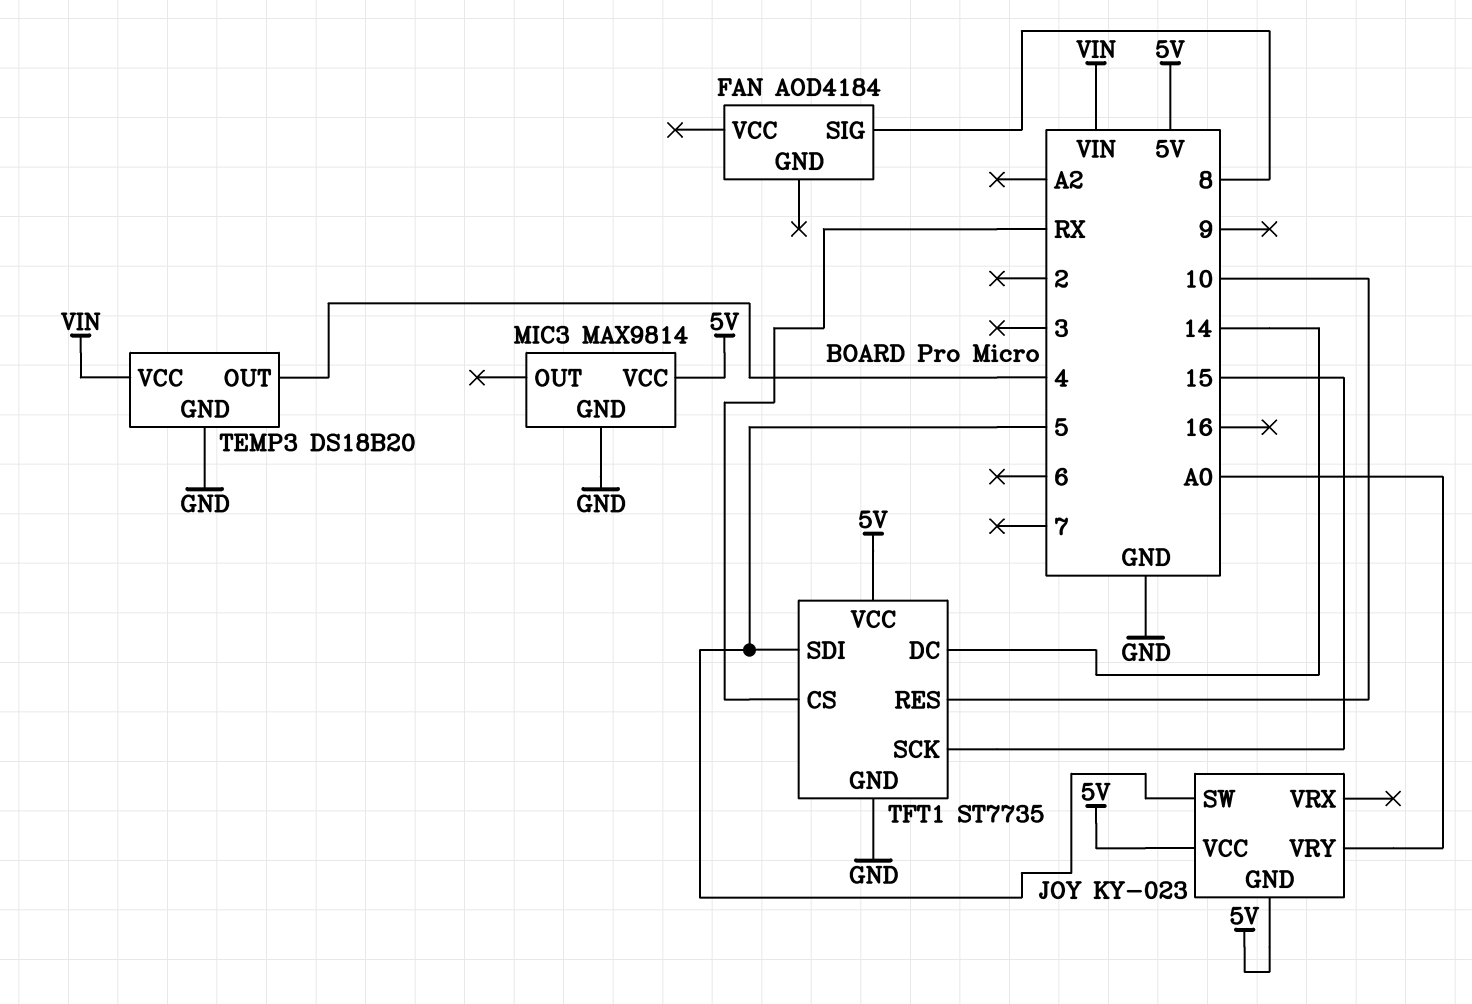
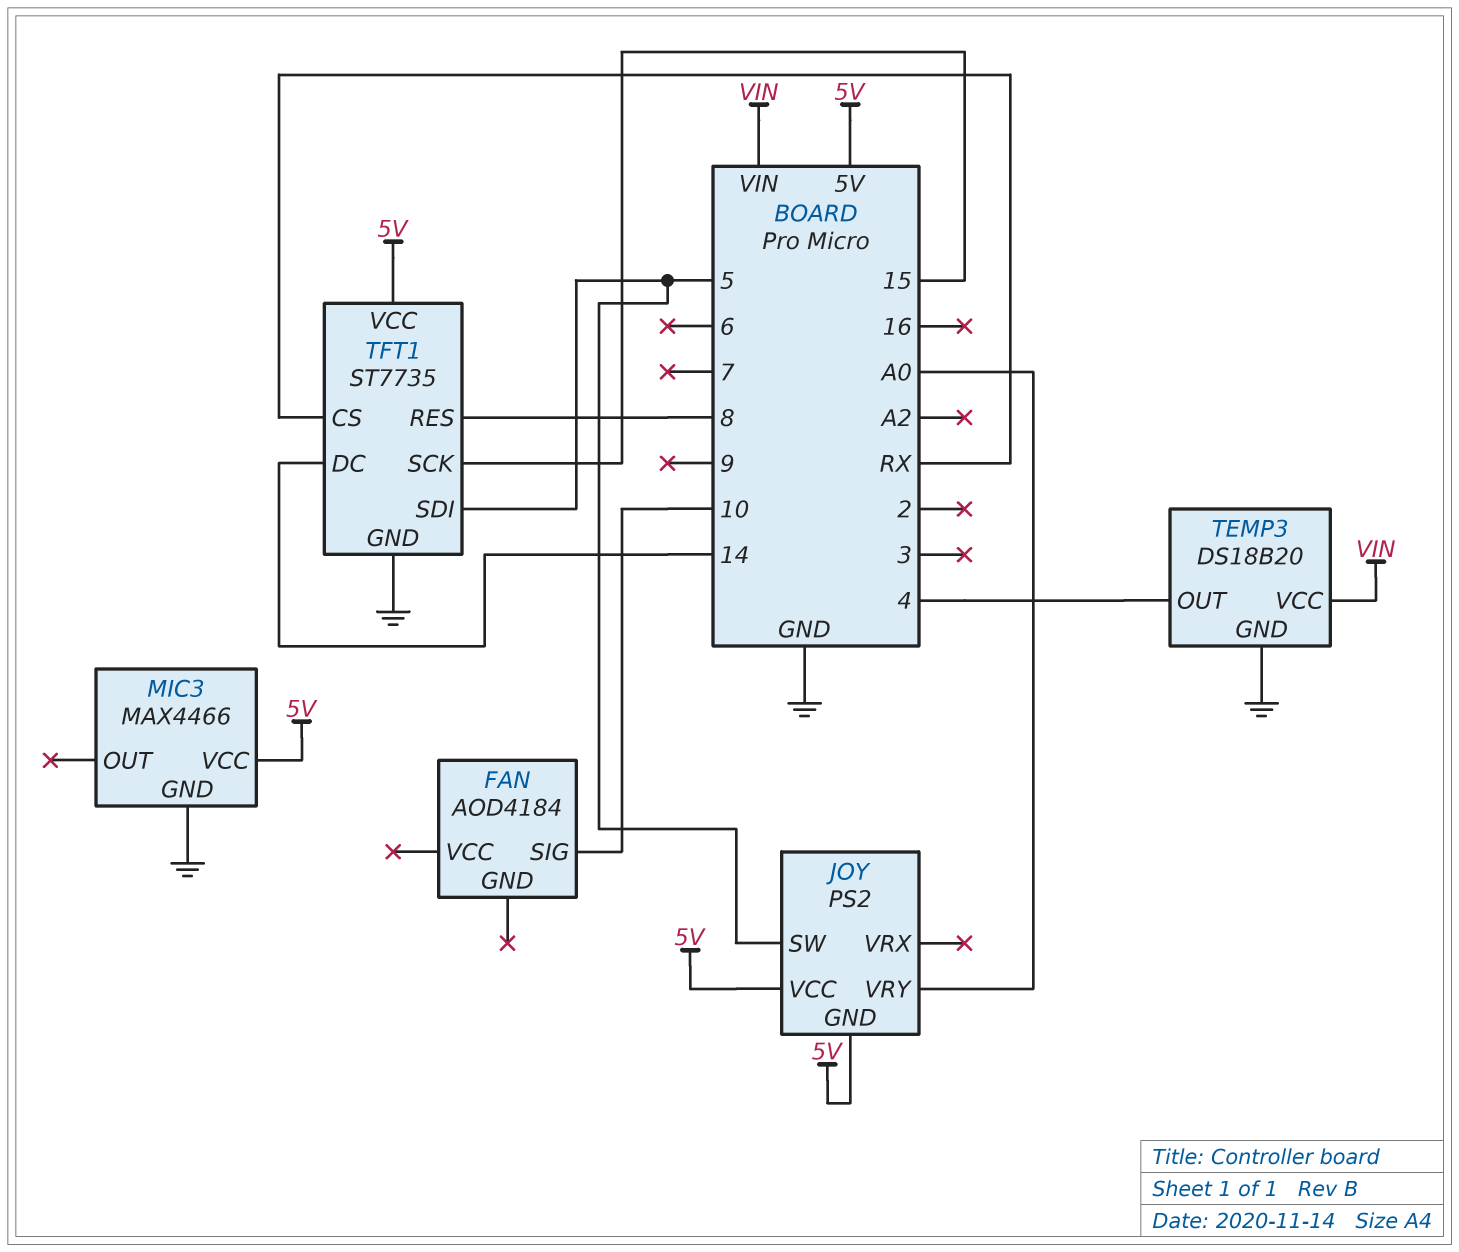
FAN pin SIG: 8 -> 10
JOY: KY-023 -> PS2
MIC3: MAX9814 -> MAX4466
TFT1 pin RES: 10 -> 8

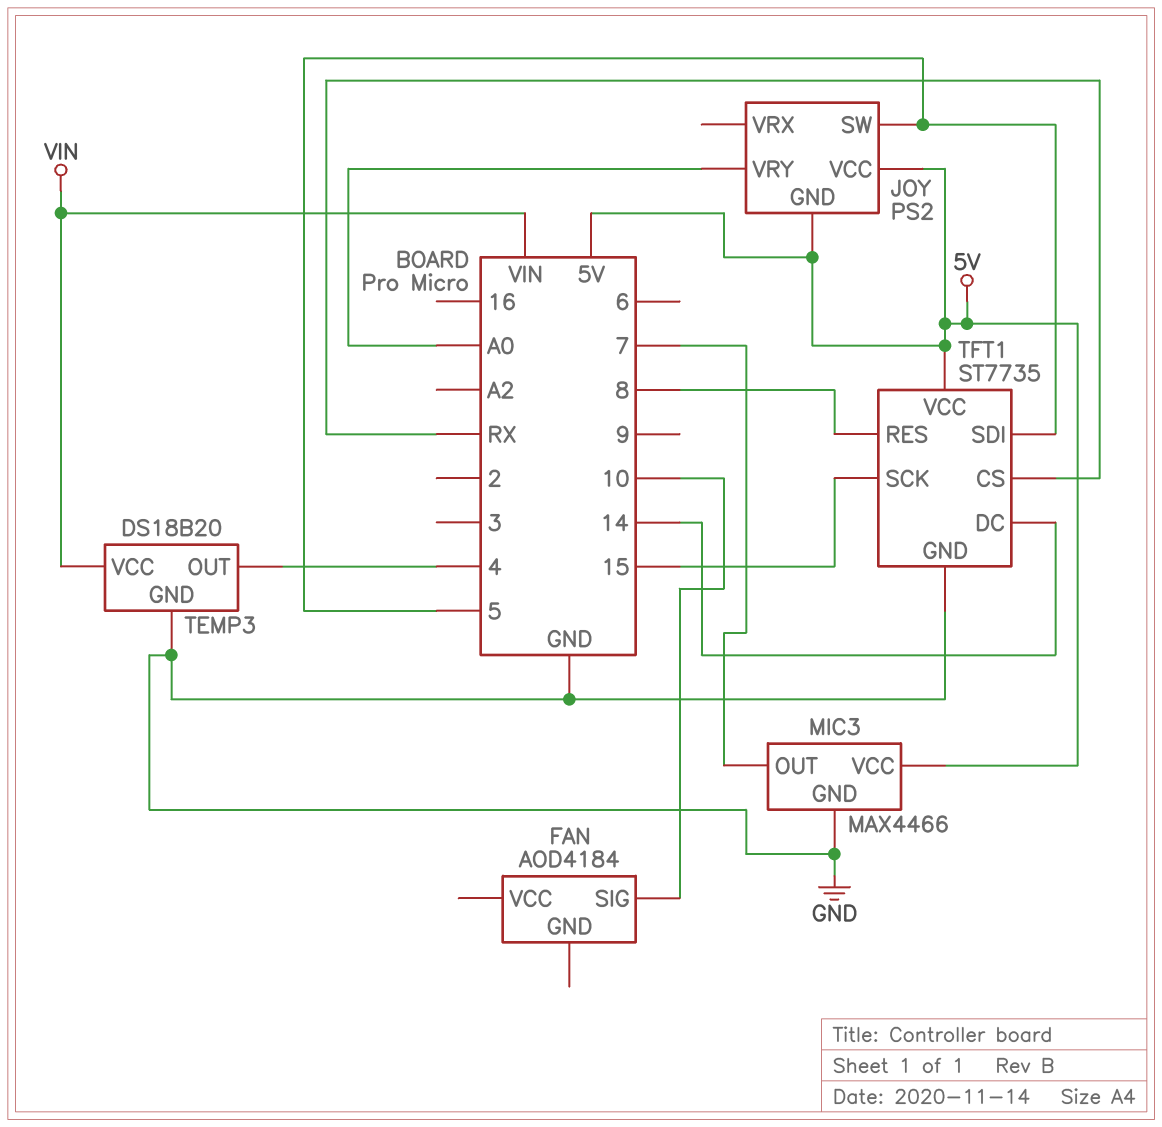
MIC3 pin OUT: none -> 7

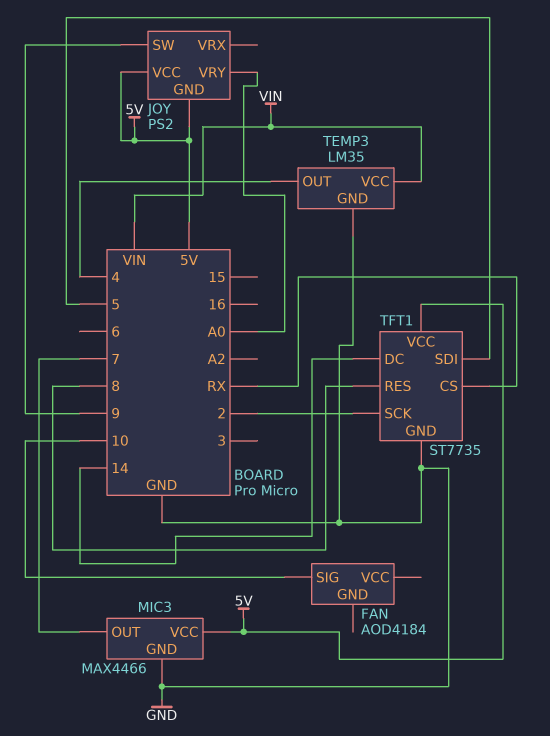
JOY pin SW: 5 -> 9
TEMP3: DS18B20 -> LM35
TFT1 pin SCK: 15 -> 2

